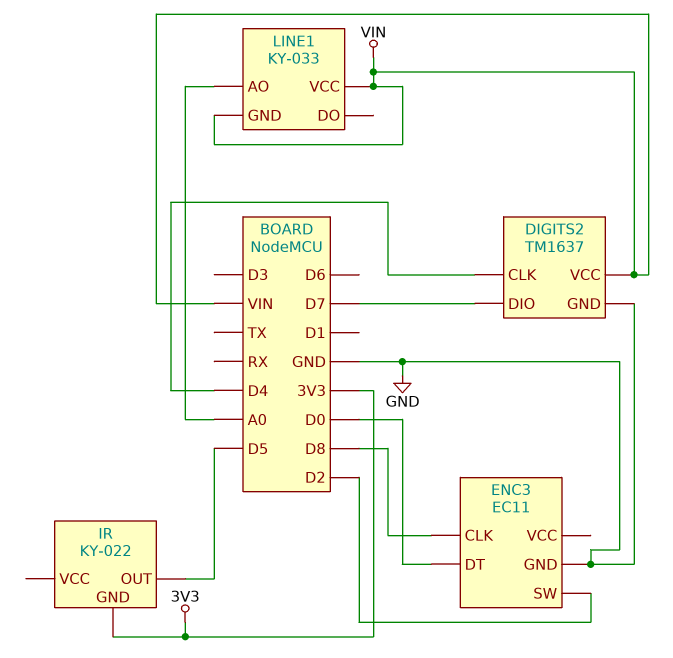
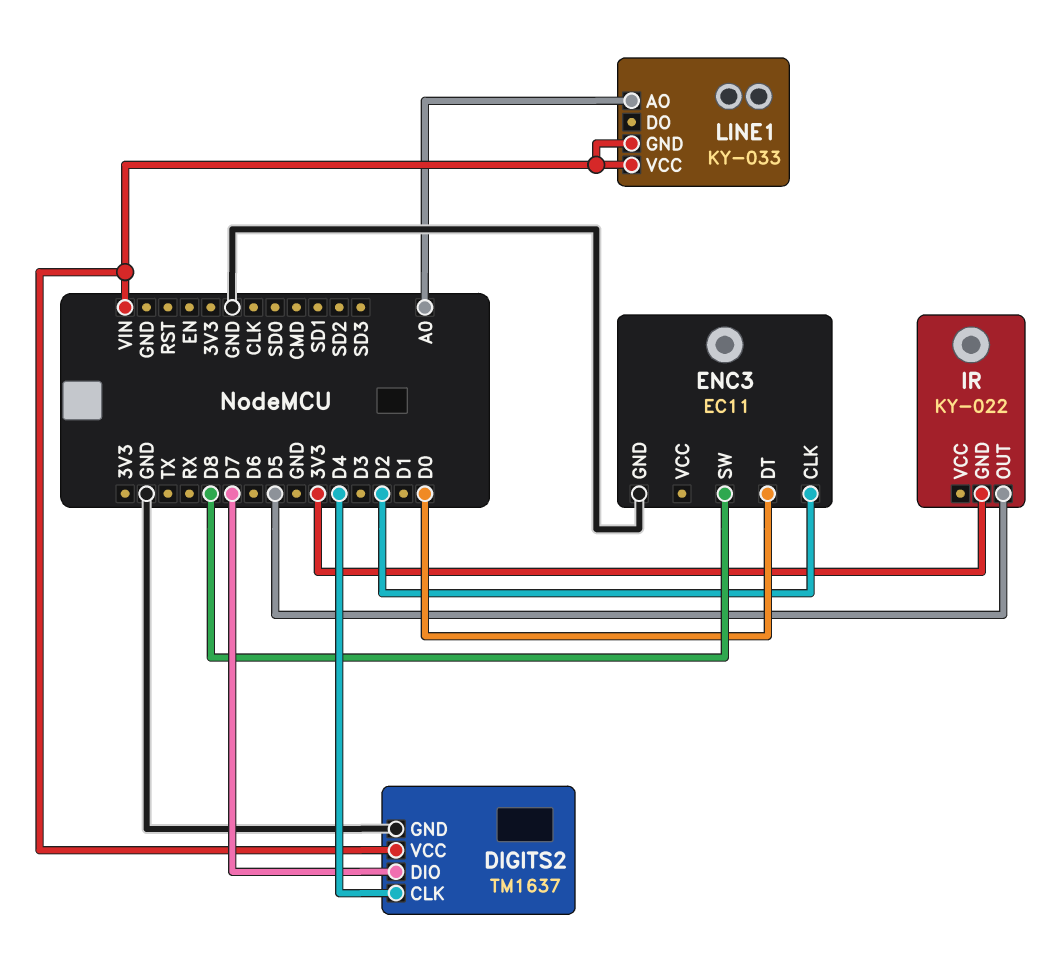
ENC3 pin CLK: D8 -> D2
ENC3 pin SW: D2 -> D8

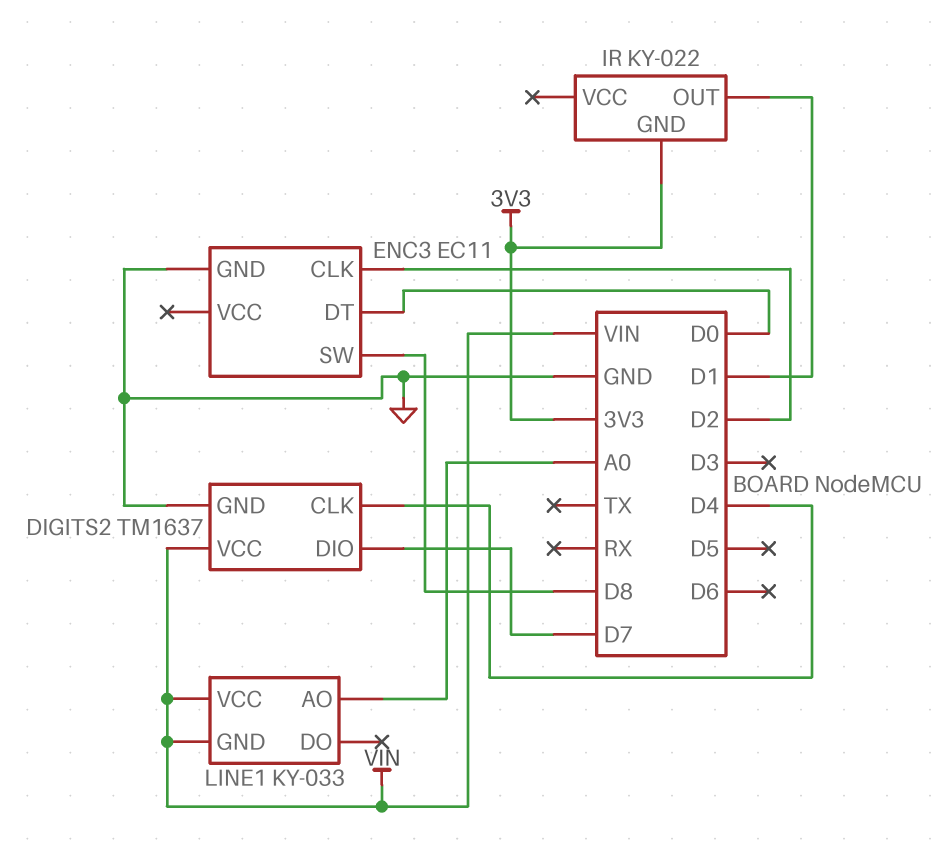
IR pin OUT: D5 -> D1

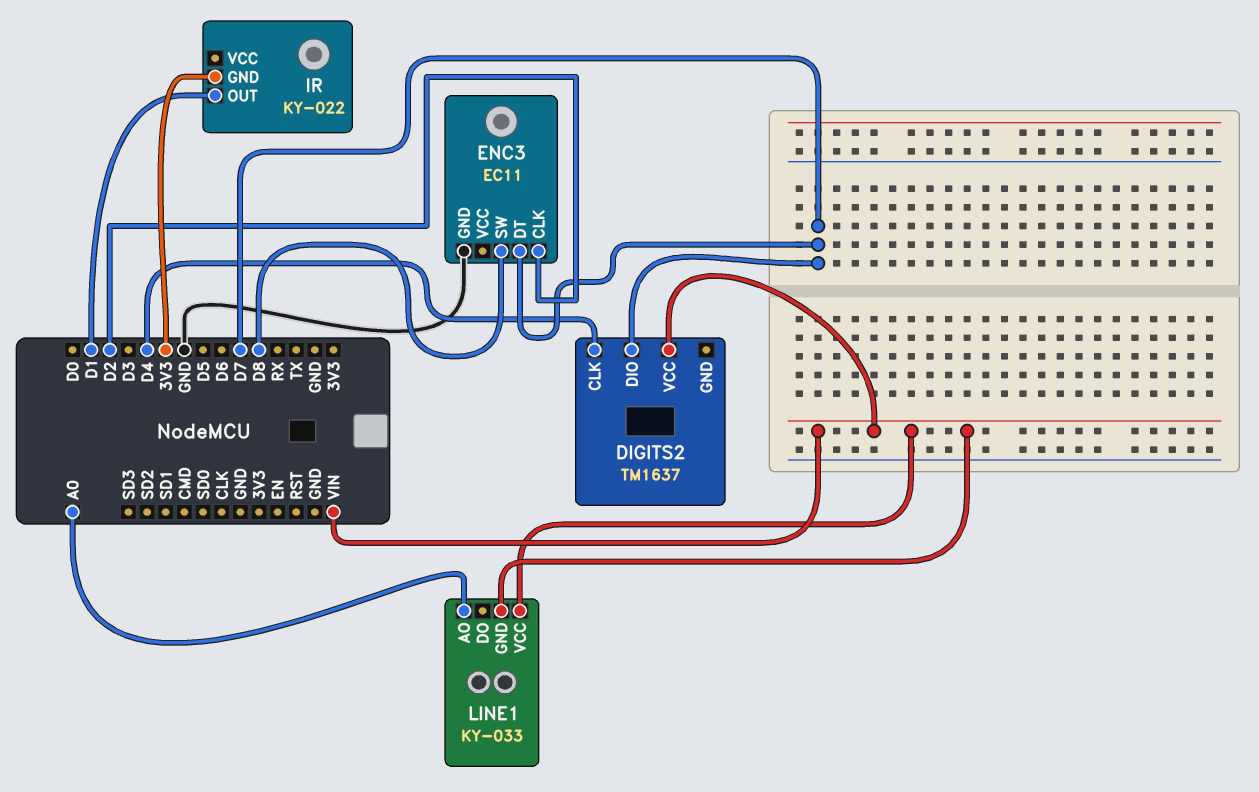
DIGITS2 pin GND: GND -> none
ENC3 pin DT: D0 -> D7

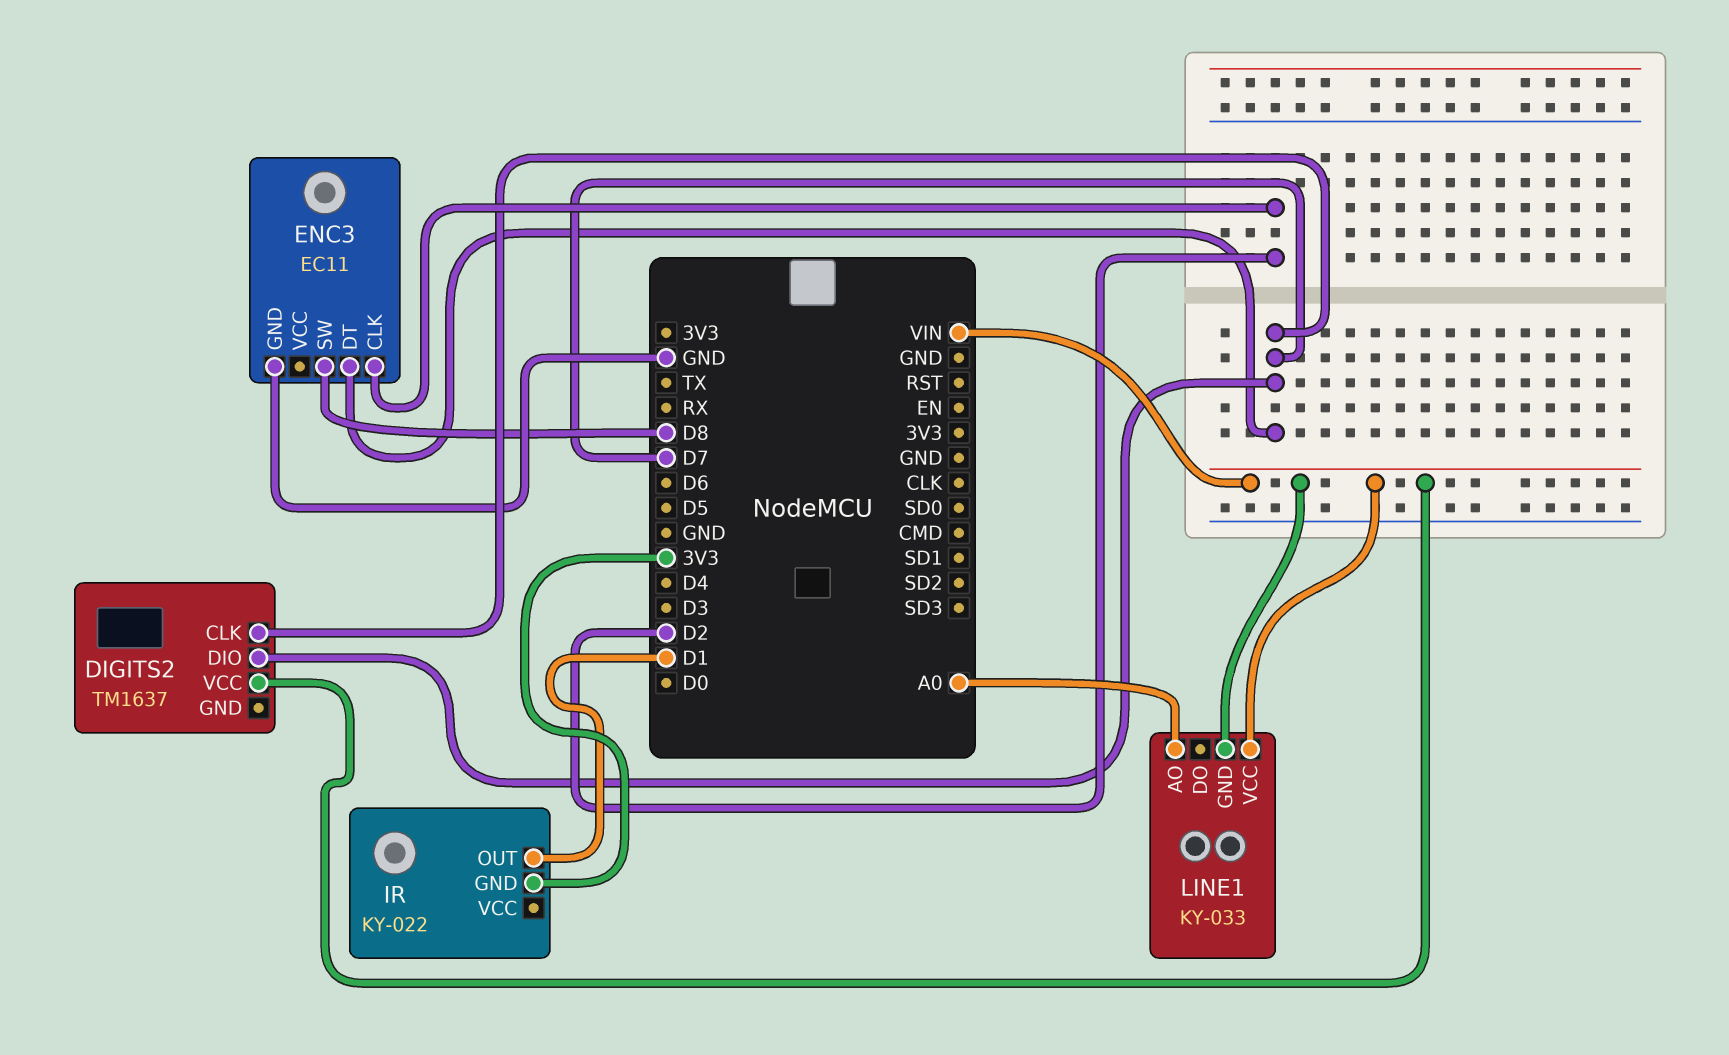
DIGITS2 pin CLK: D4 -> D7

